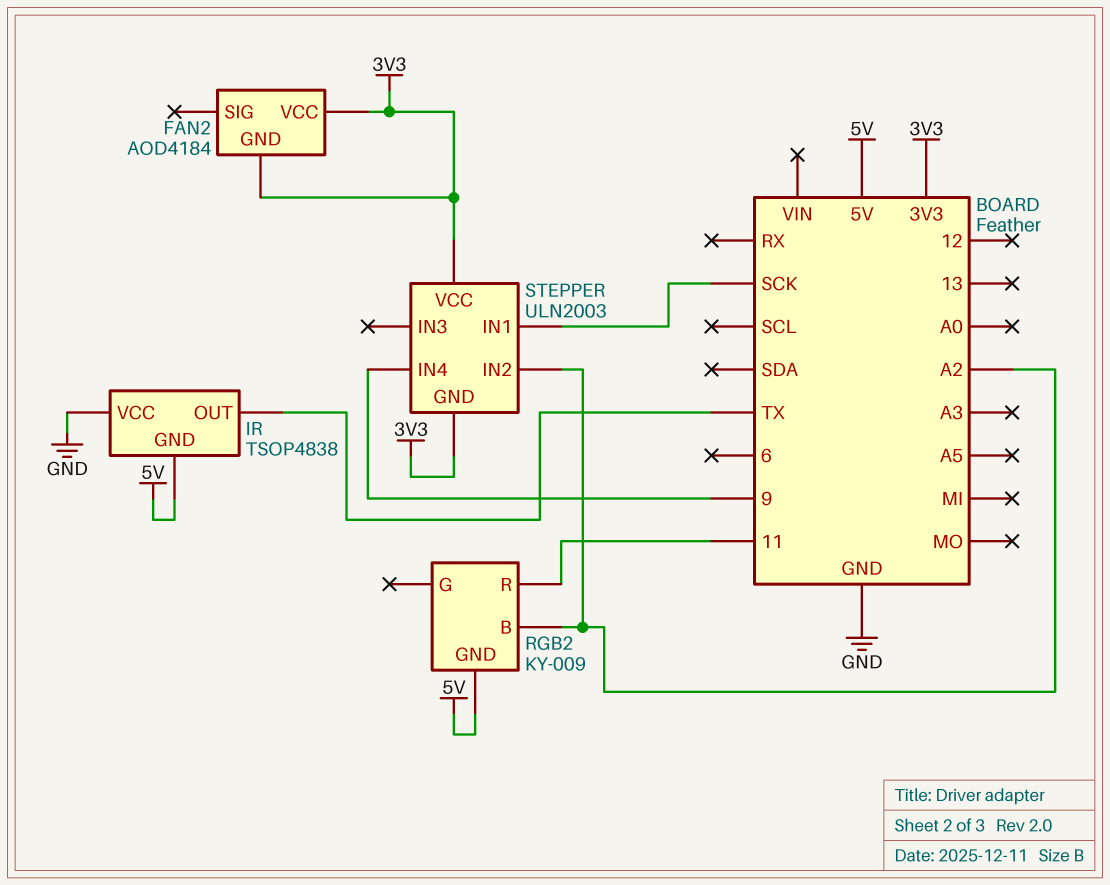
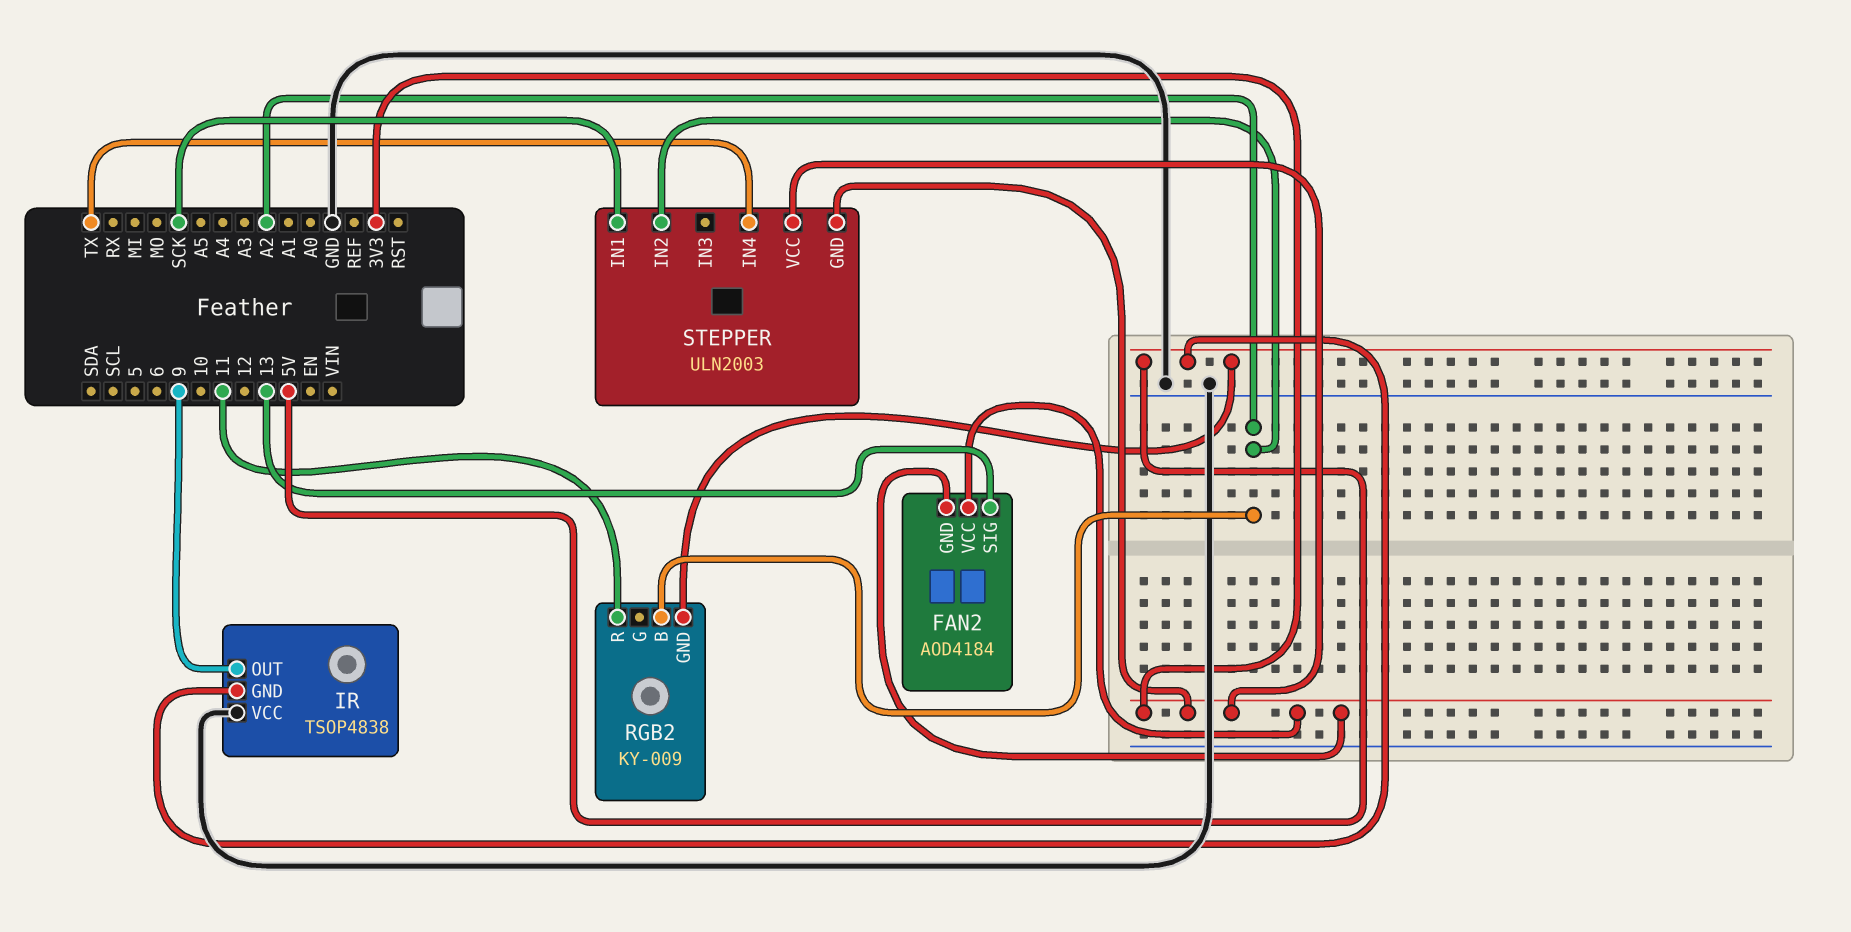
FAN2 pin SIG: none -> 13
IR pin OUT: TX -> 9
STEPPER pin IN4: 9 -> TX

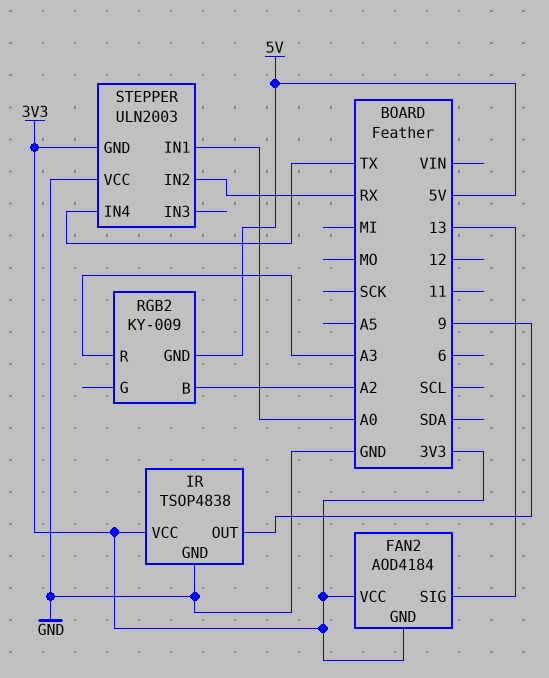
IR pin GND: 5V -> GND
IR pin VCC: GND -> 3V3
RGB2 pin R: 11 -> A3
STEPPER pin IN1: SCK -> A0
STEPPER pin IN2: A2 -> RX
STEPPER pin VCC: 3V3 -> GND

